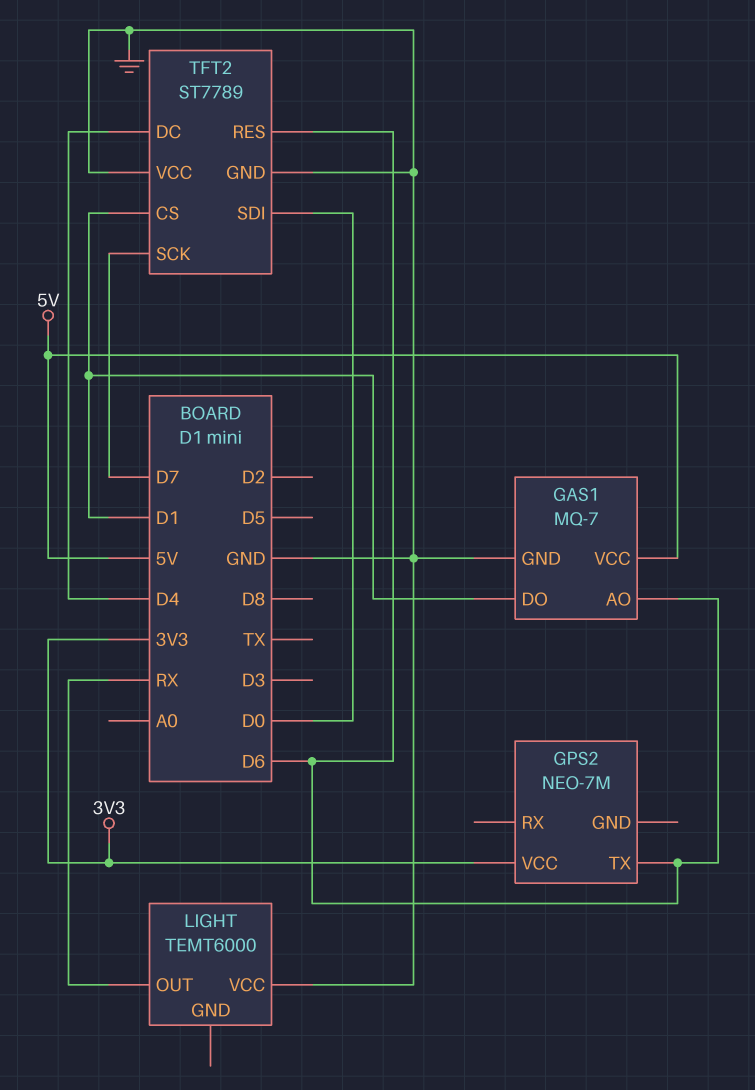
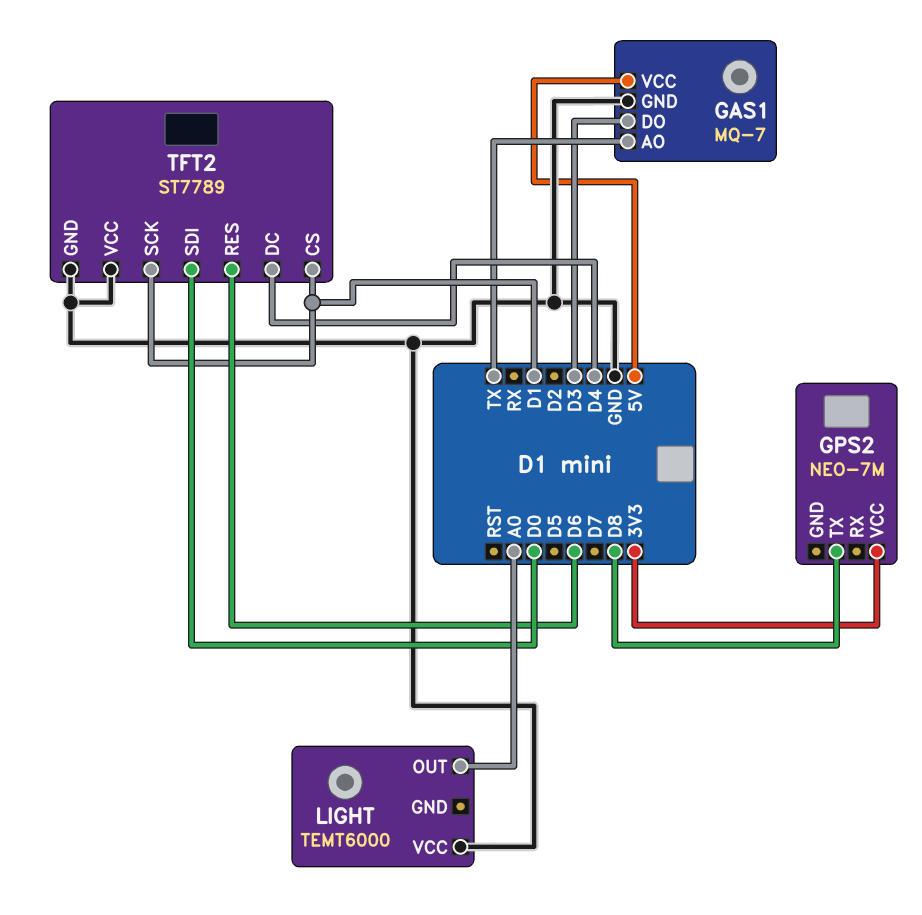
GAS1 pin AO: D6 -> TX
GAS1 pin DO: D1 -> D3
GPS2 pin TX: D6 -> D8
LIGHT pin OUT: RX -> A0
TFT2 pin SCK: D7 -> D1

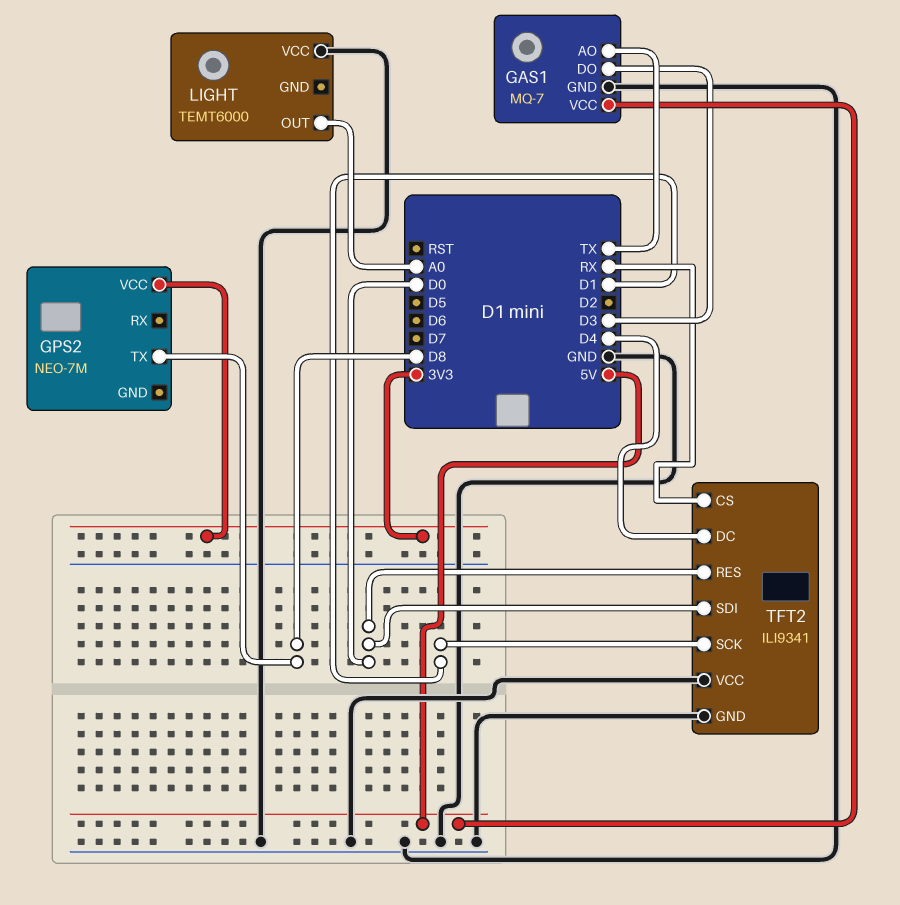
TFT2: ST7789 -> ILI9341
TFT2 pin CS: D1 -> RX
TFT2 pin RES: D6 -> D0

